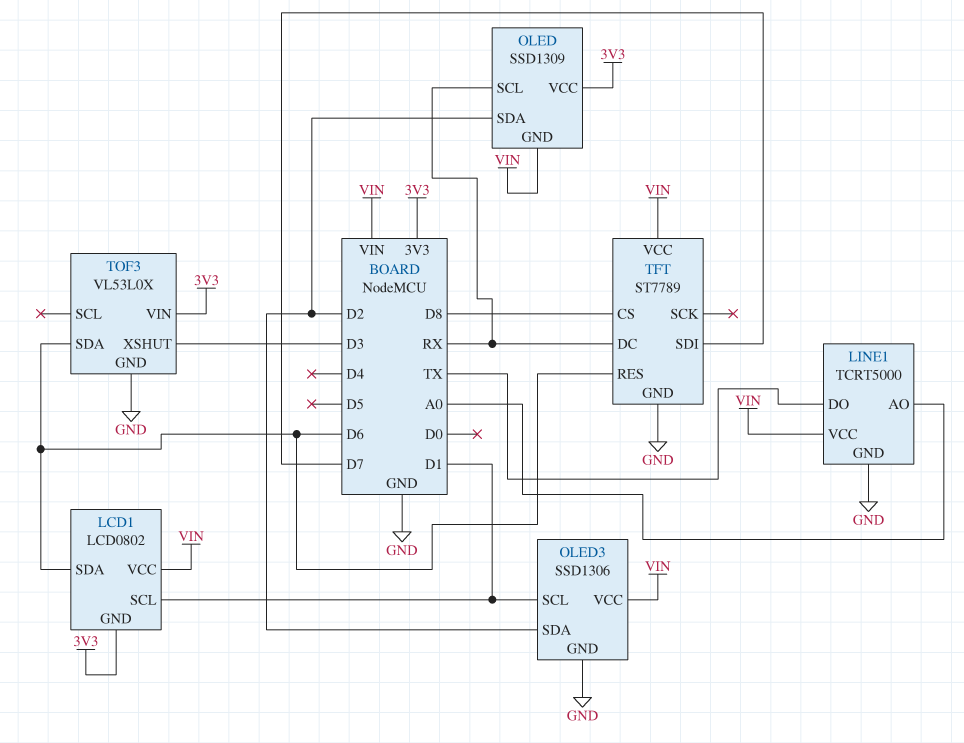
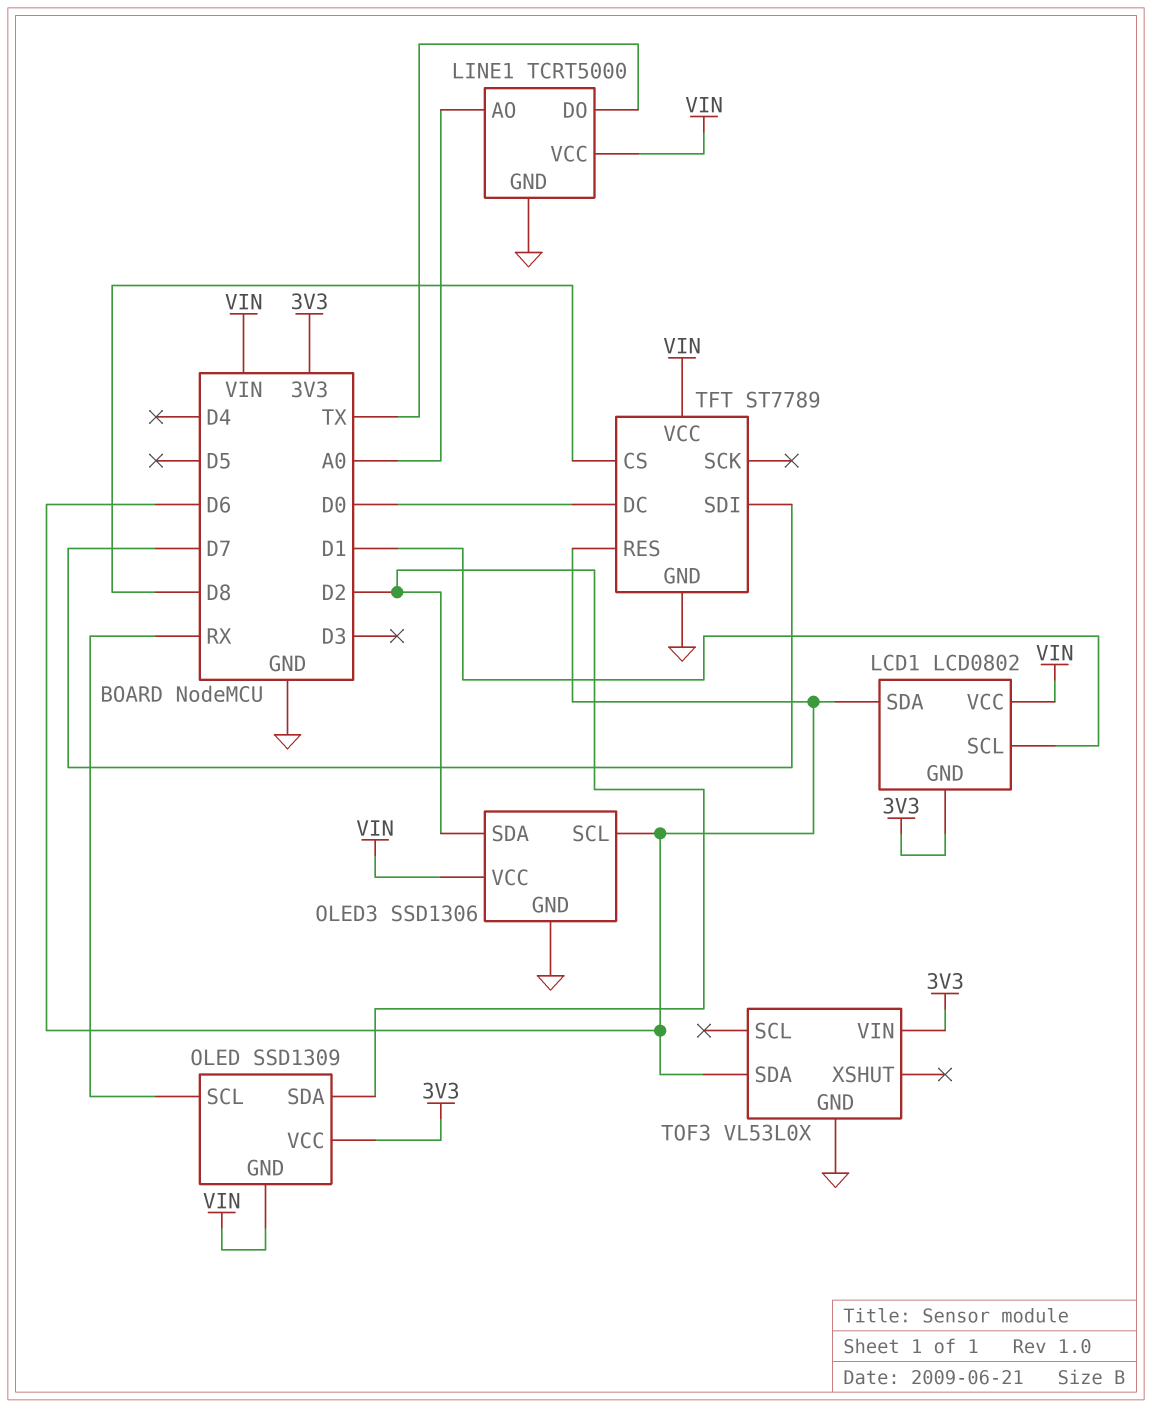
OLED3 pin SCL: D1 -> D6
TFT pin DC: RX -> D0
TOF3 pin XSHUT: D3 -> none

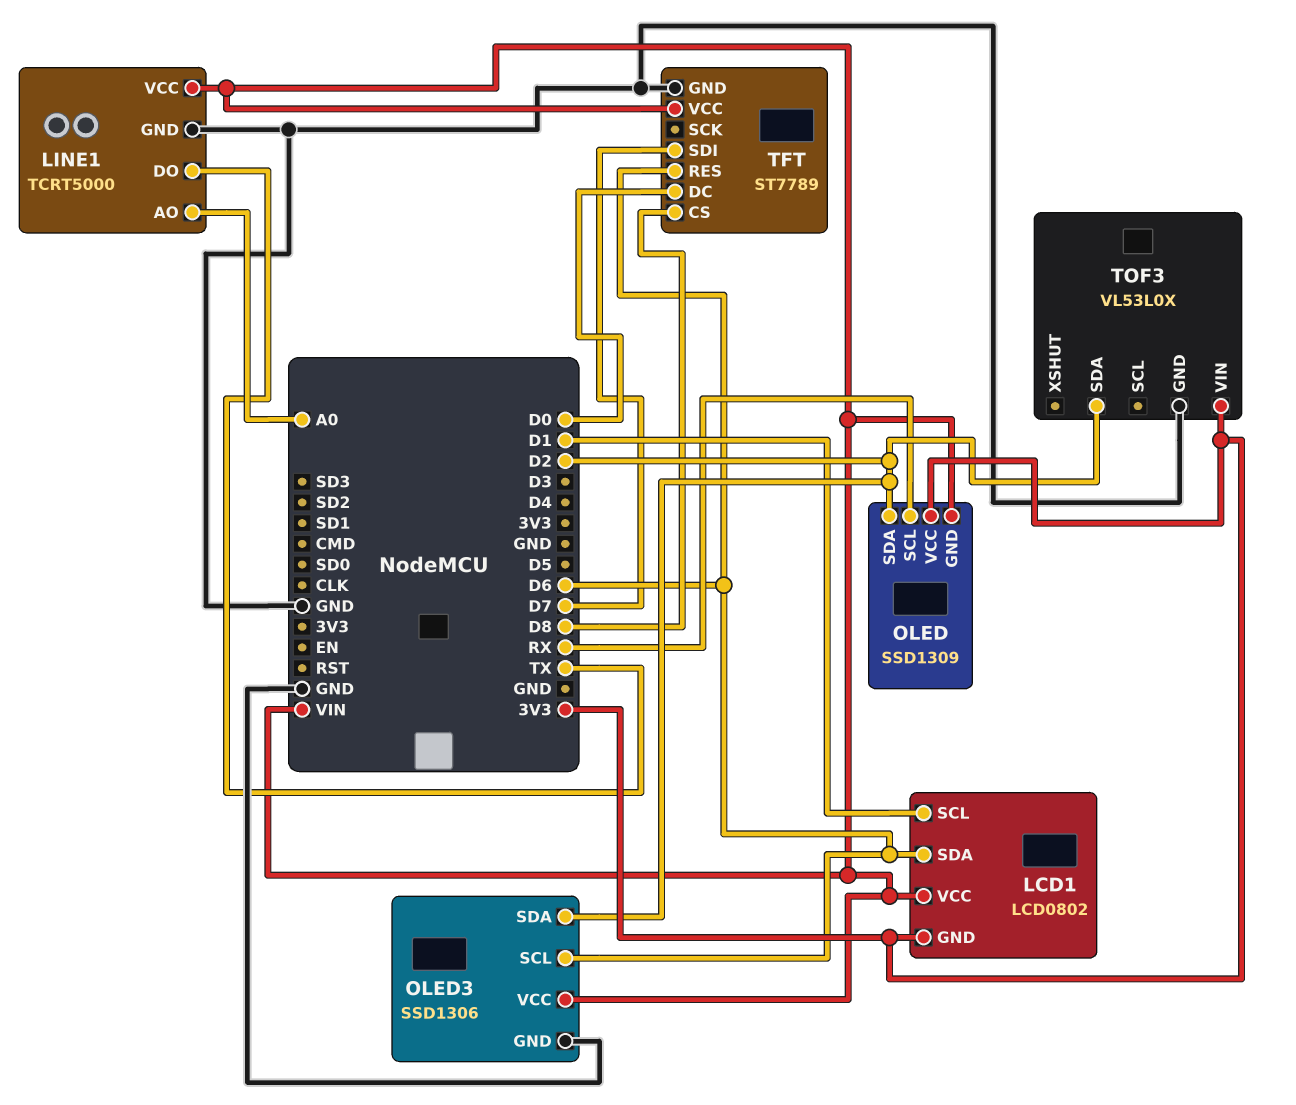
TOF3 pin SDA: D6 -> D2

